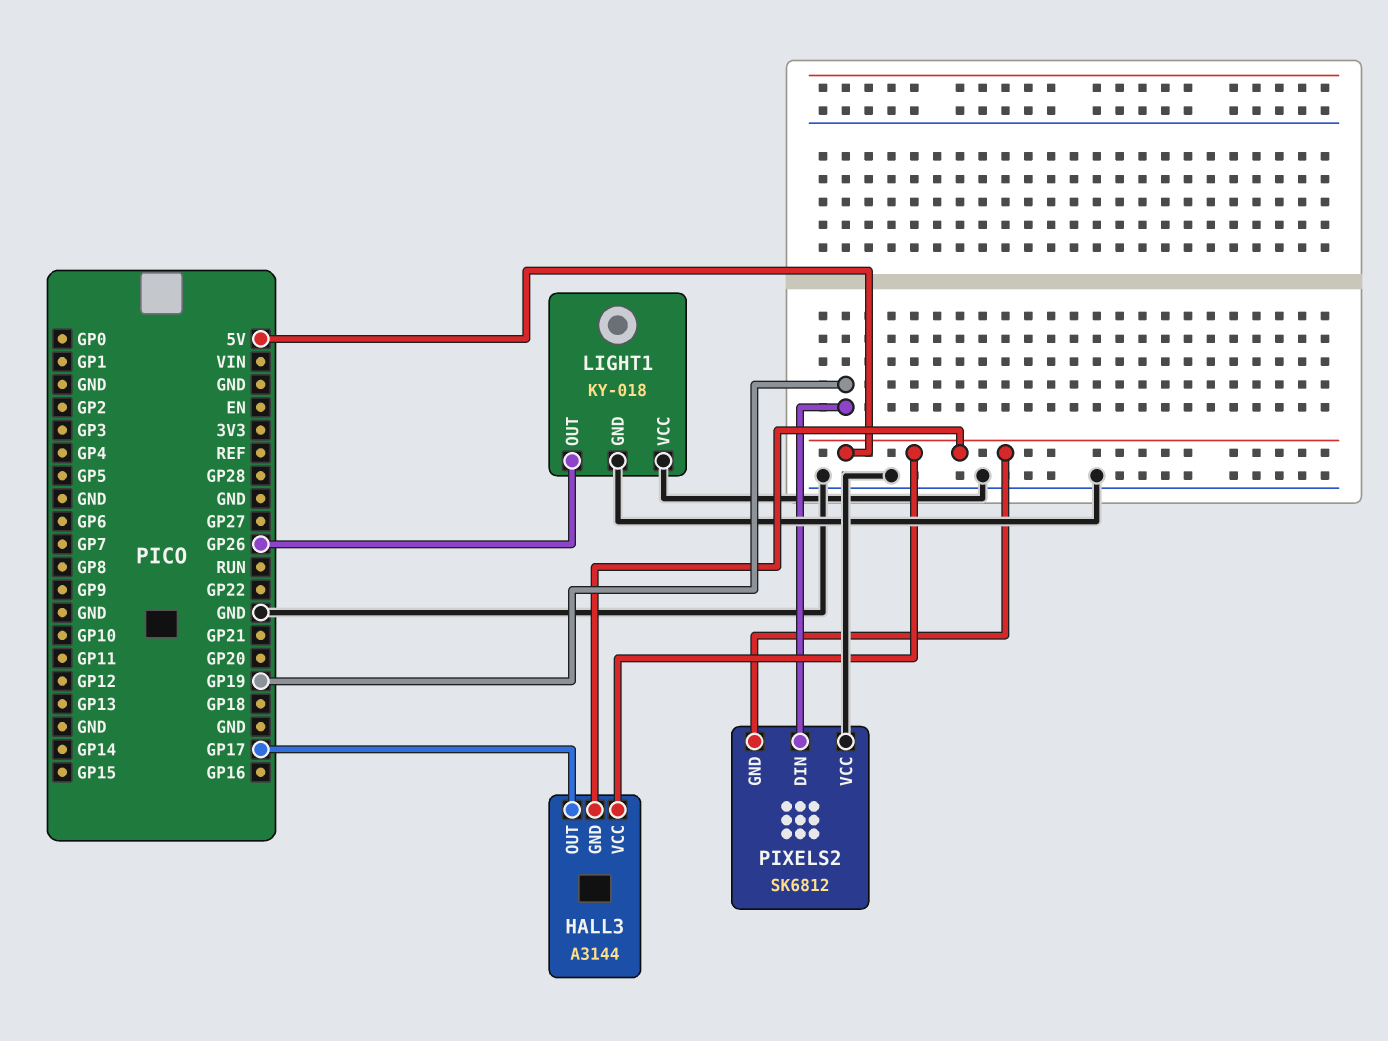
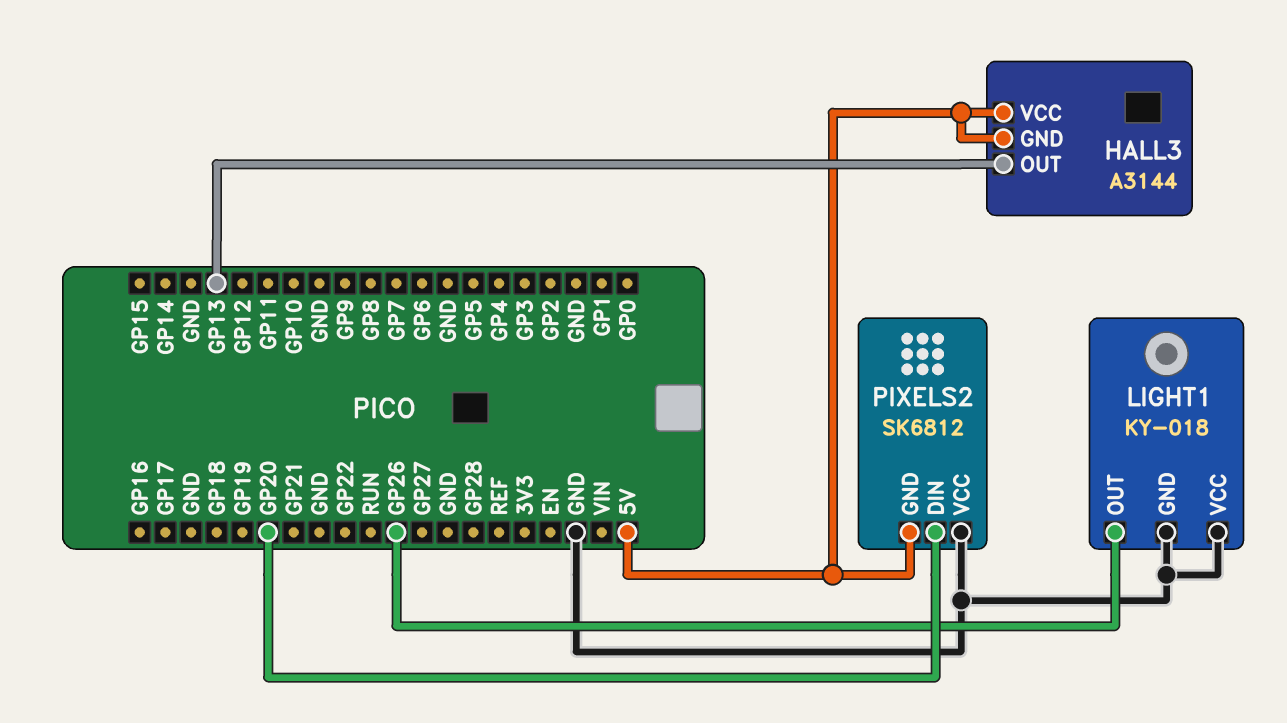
HALL3 pin OUT: GP17 -> GP13
PIXELS2 pin DIN: GP19 -> GP20

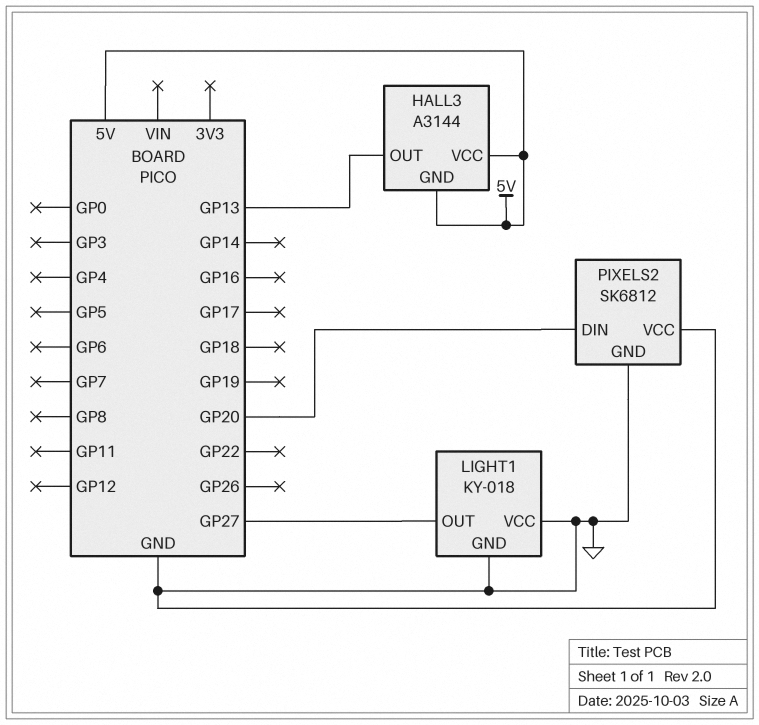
LIGHT1 pin OUT: GP26 -> GP27
PIXELS2 pin GND: 5V -> GND

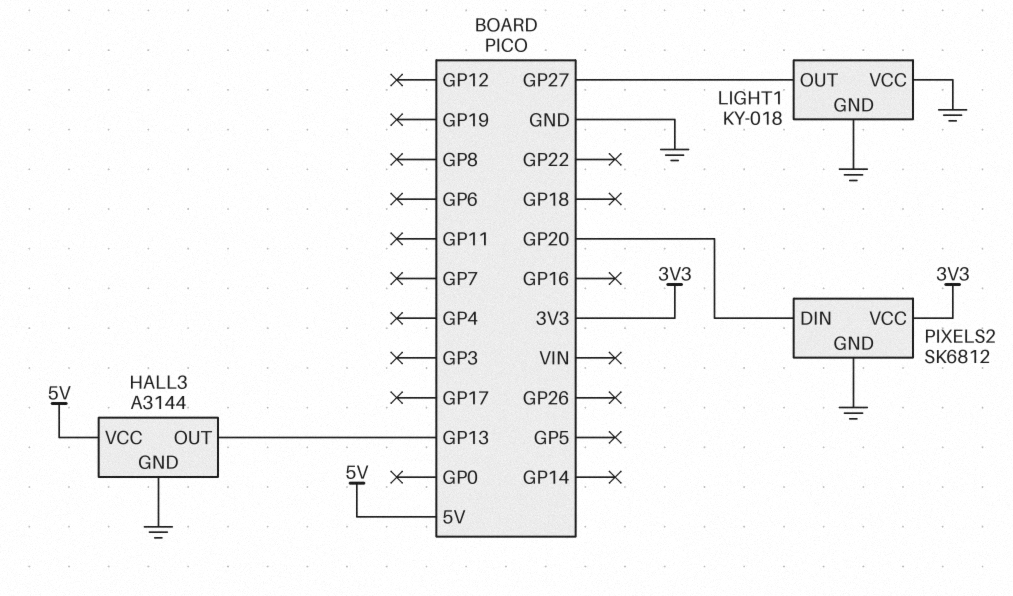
HALL3 pin GND: 5V -> GND
PIXELS2 pin VCC: GND -> 3V3

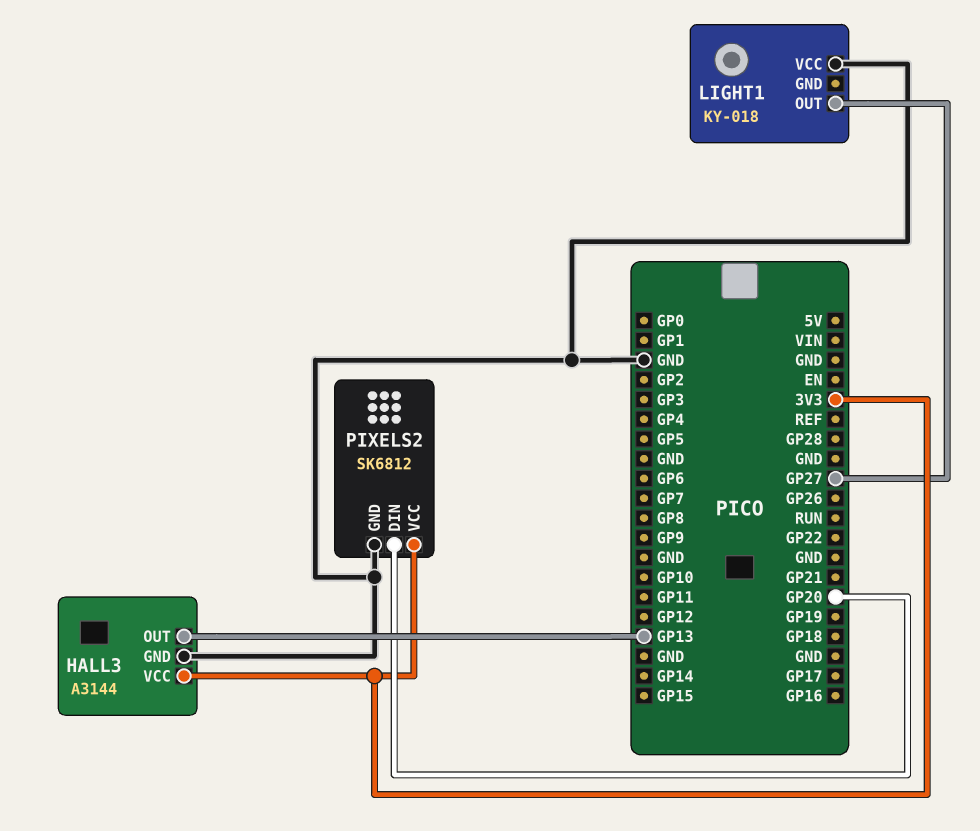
HALL3 pin VCC: 5V -> 3V3
LIGHT1 pin GND: GND -> none

